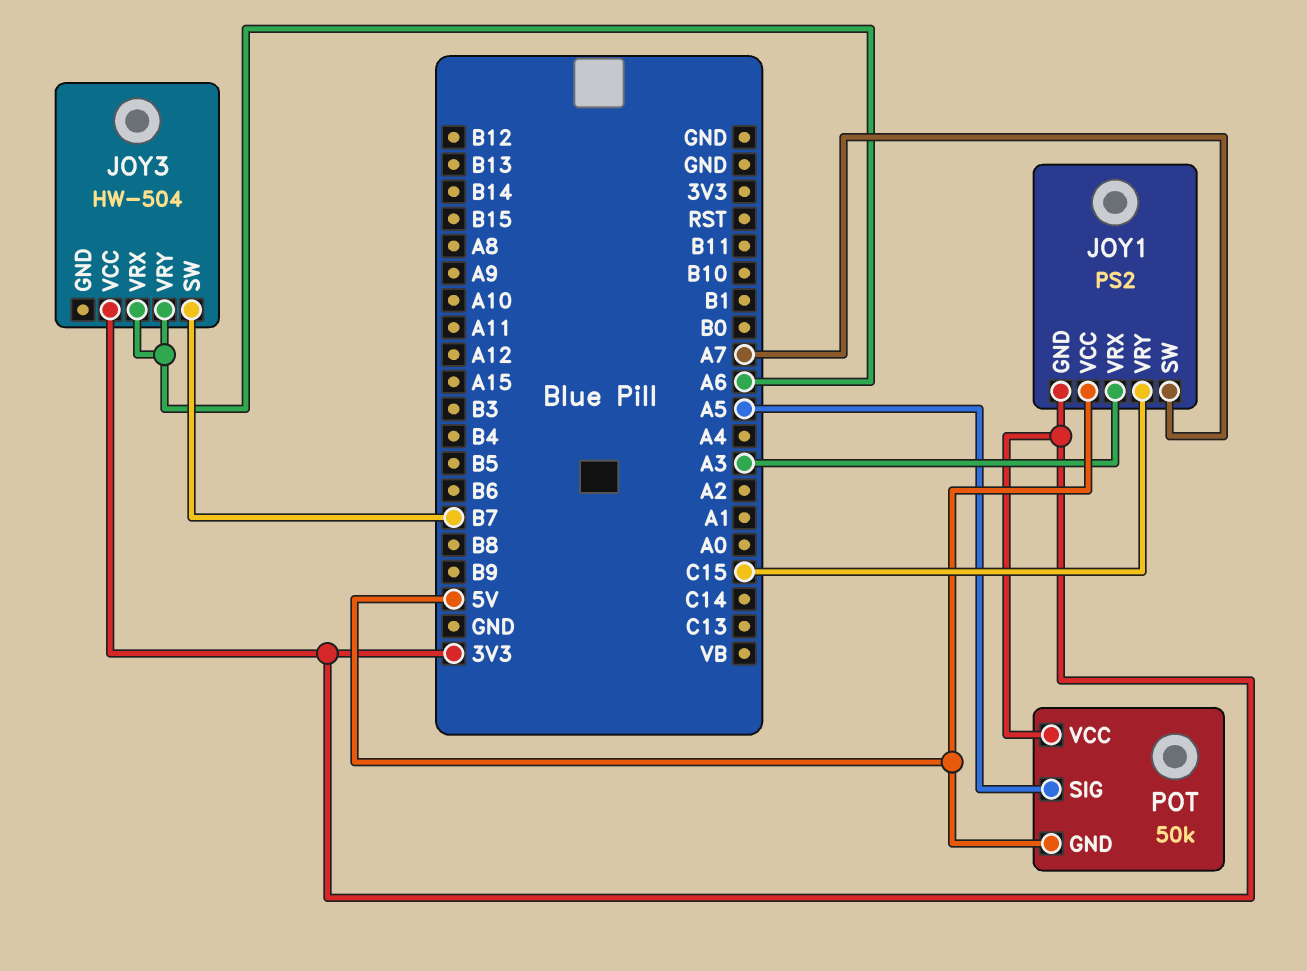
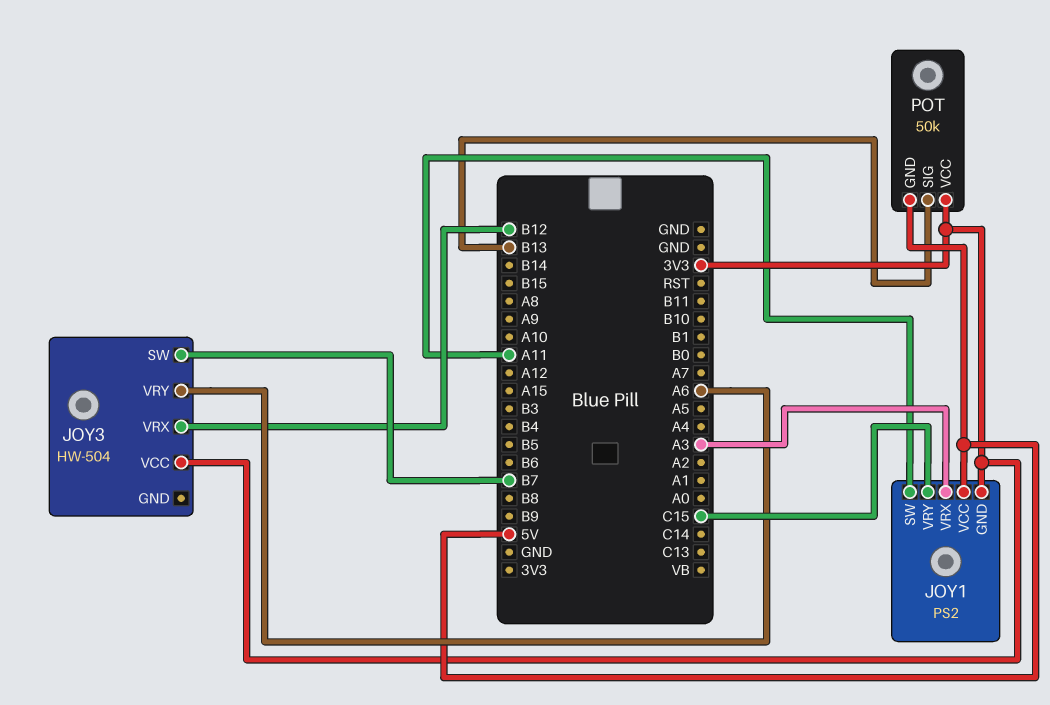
JOY1 pin SW: A7 -> A11
JOY3 pin VRX: A6 -> B12
POT pin SIG: A5 -> B13

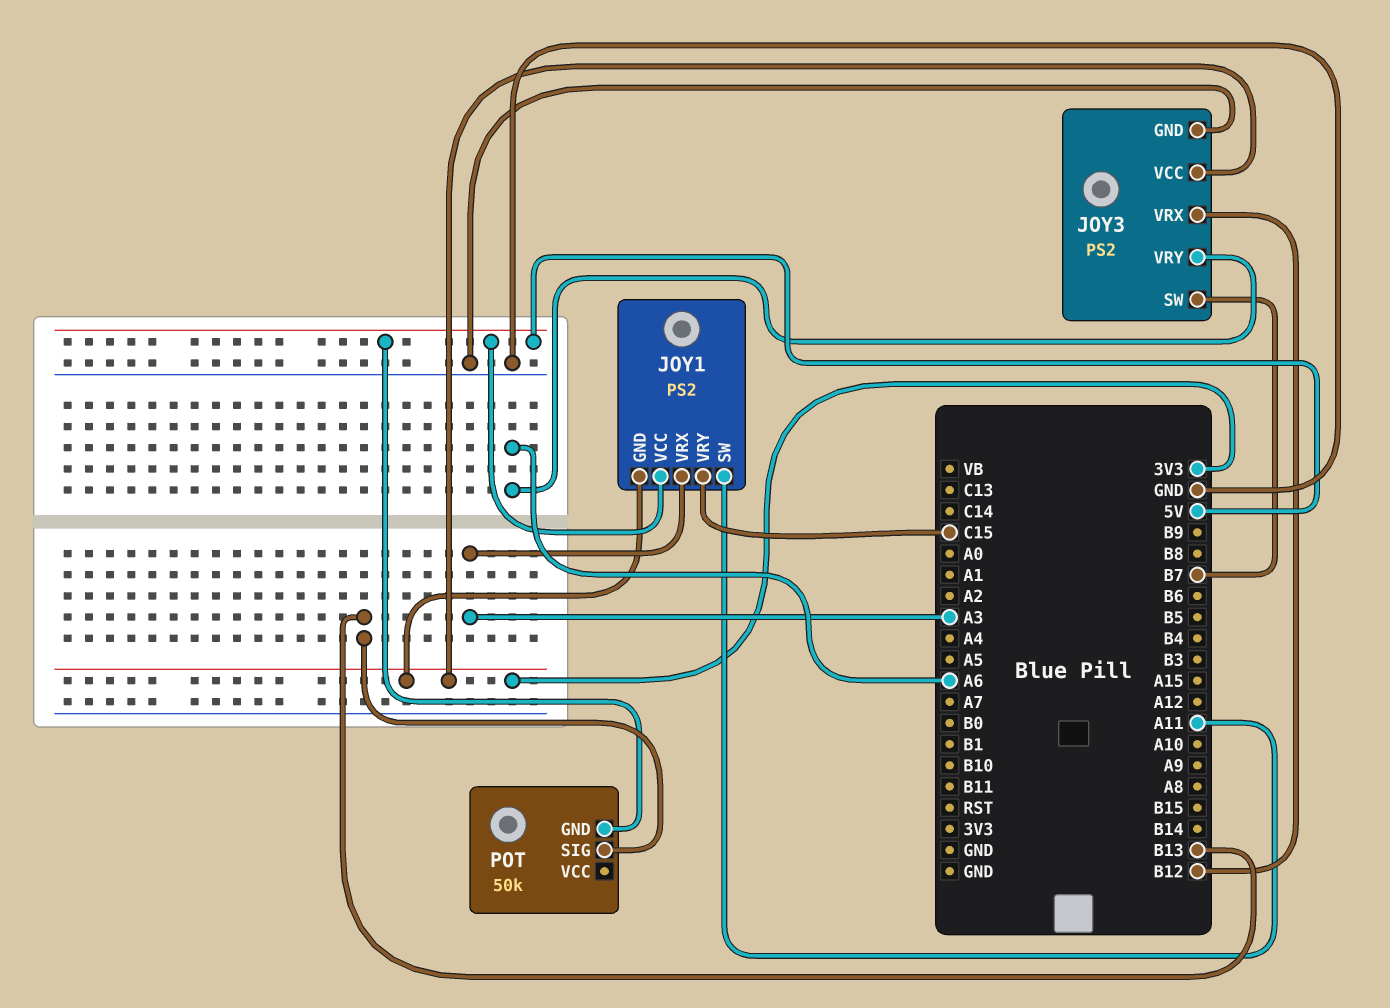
JOY3: HW-504 -> PS2
JOY3 pin GND: none -> GND
POT pin VCC: 3V3 -> none

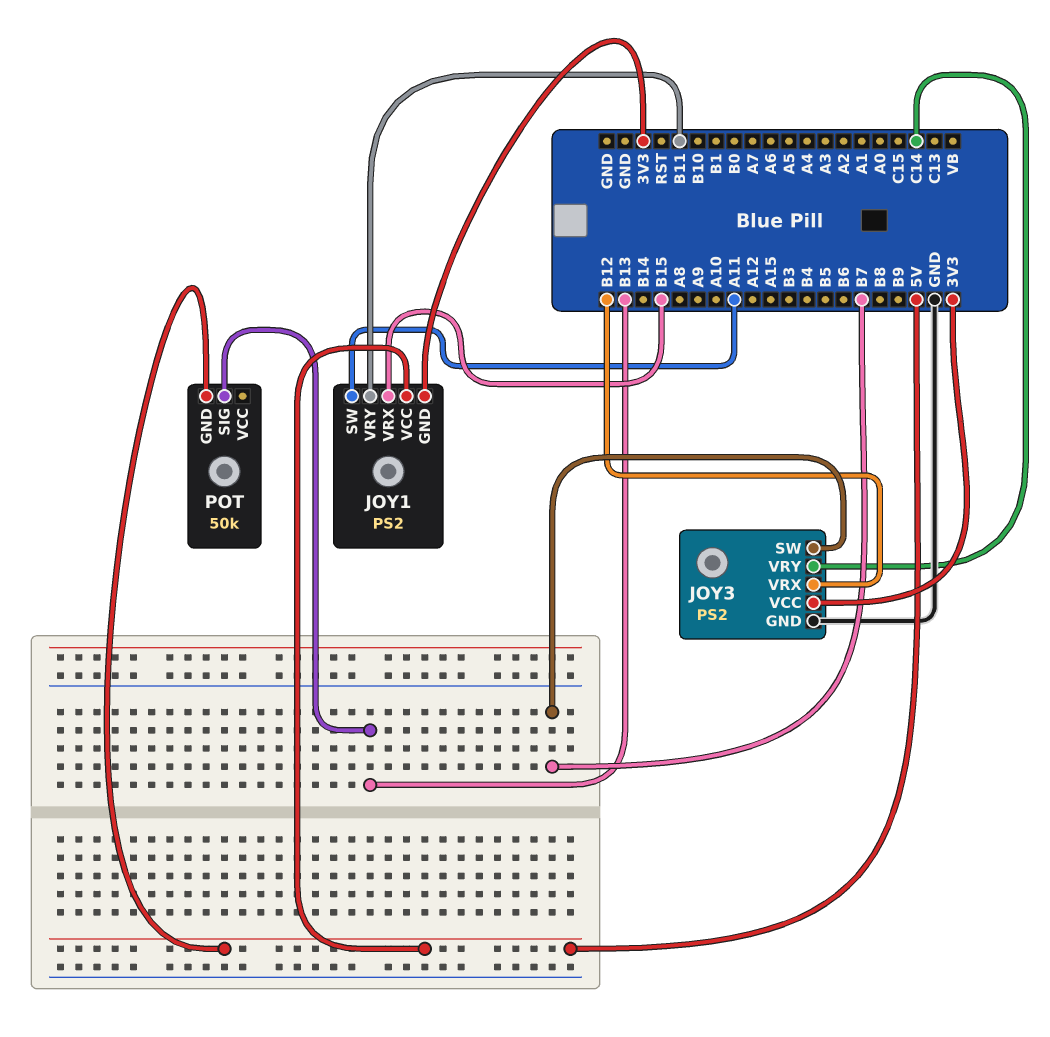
JOY1 pin VRX: A3 -> B15
JOY1 pin VRY: C15 -> B11
JOY3 pin VRY: A6 -> C14

